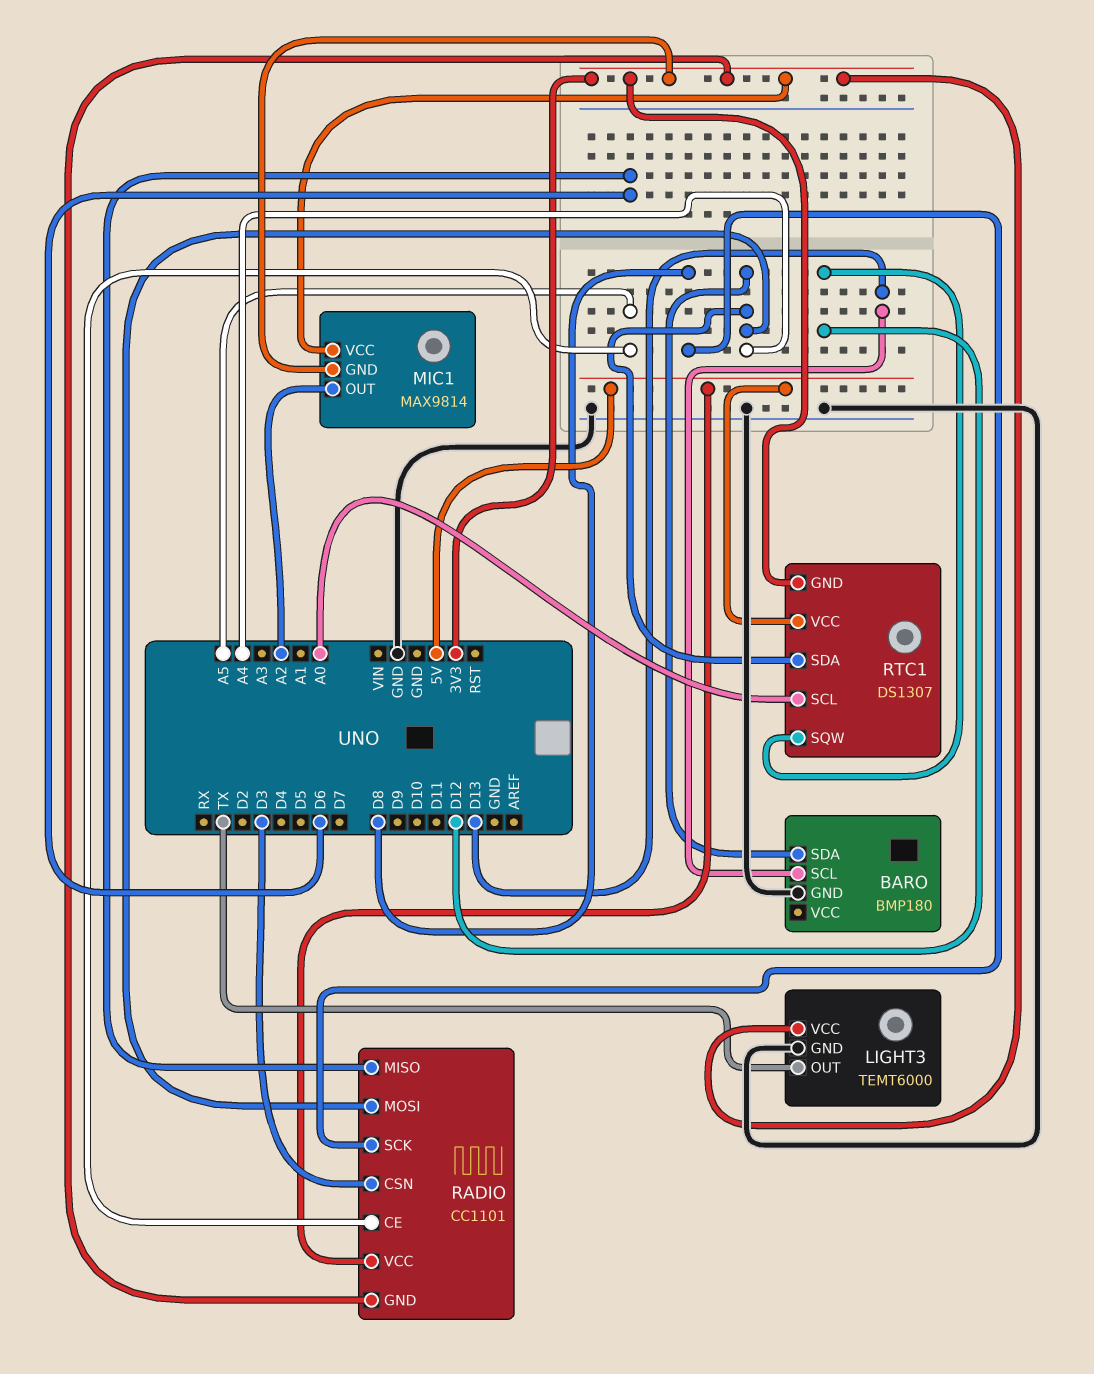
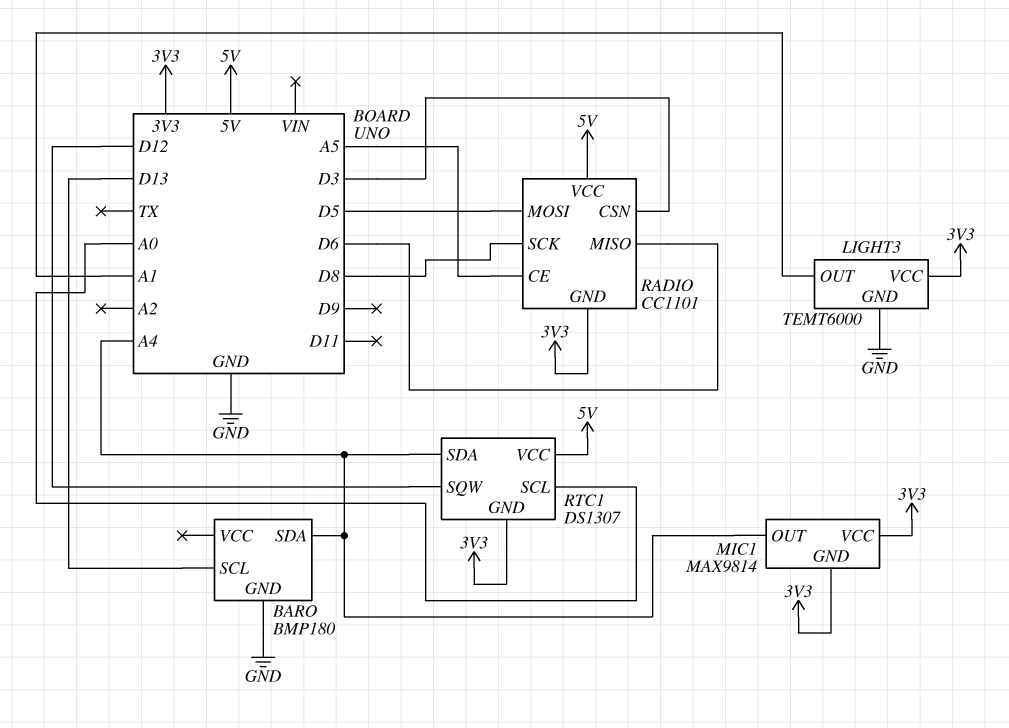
LIGHT3 pin OUT: TX -> A1
MIC1 pin OUT: A2 -> A4
RADIO pin MOSI: A4 -> D5

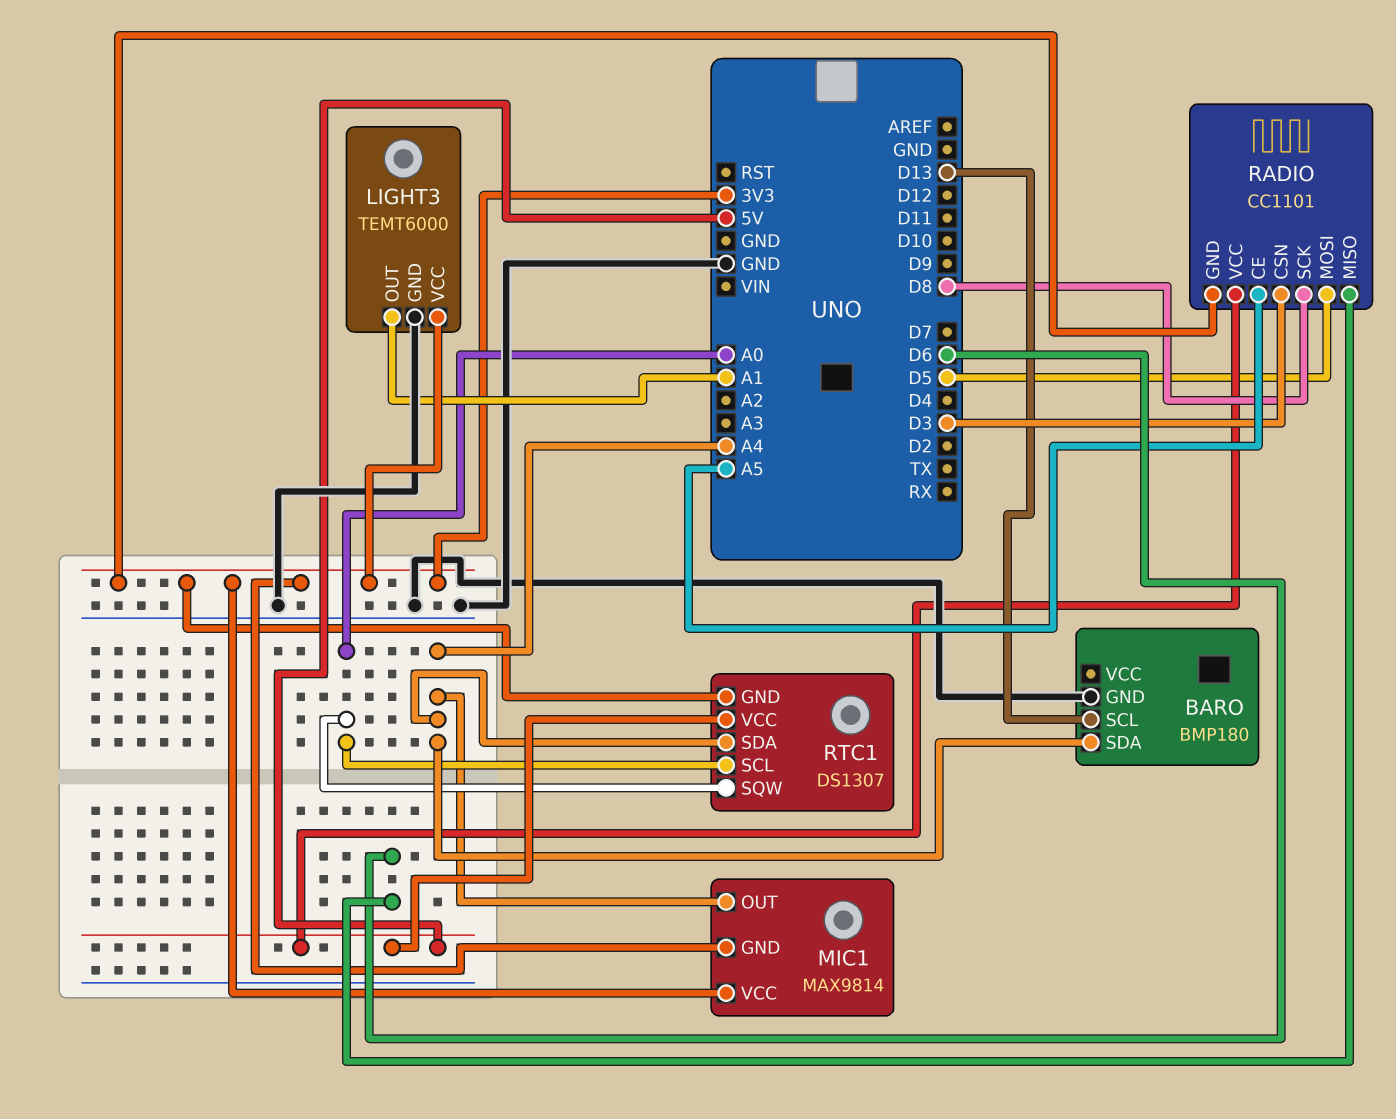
RTC1 pin SQW: D12 -> A0

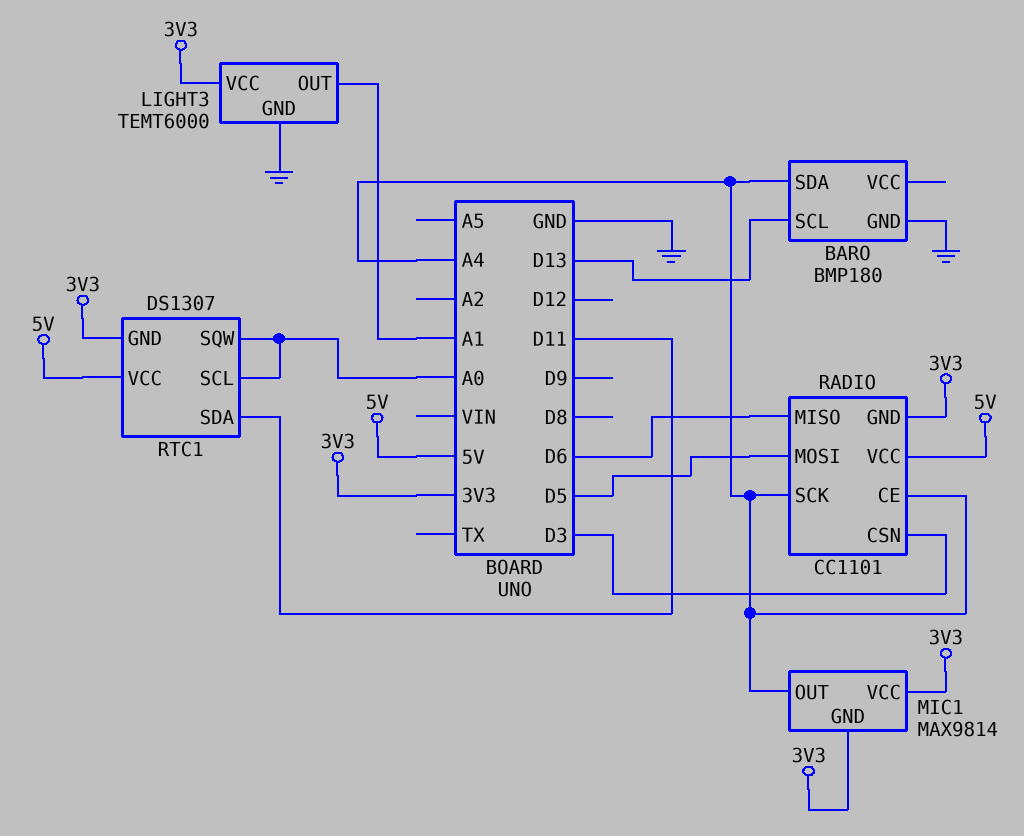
RADIO pin CE: A5 -> A4
RADIO pin SCK: D8 -> A4
RTC1 pin SDA: A4 -> D11

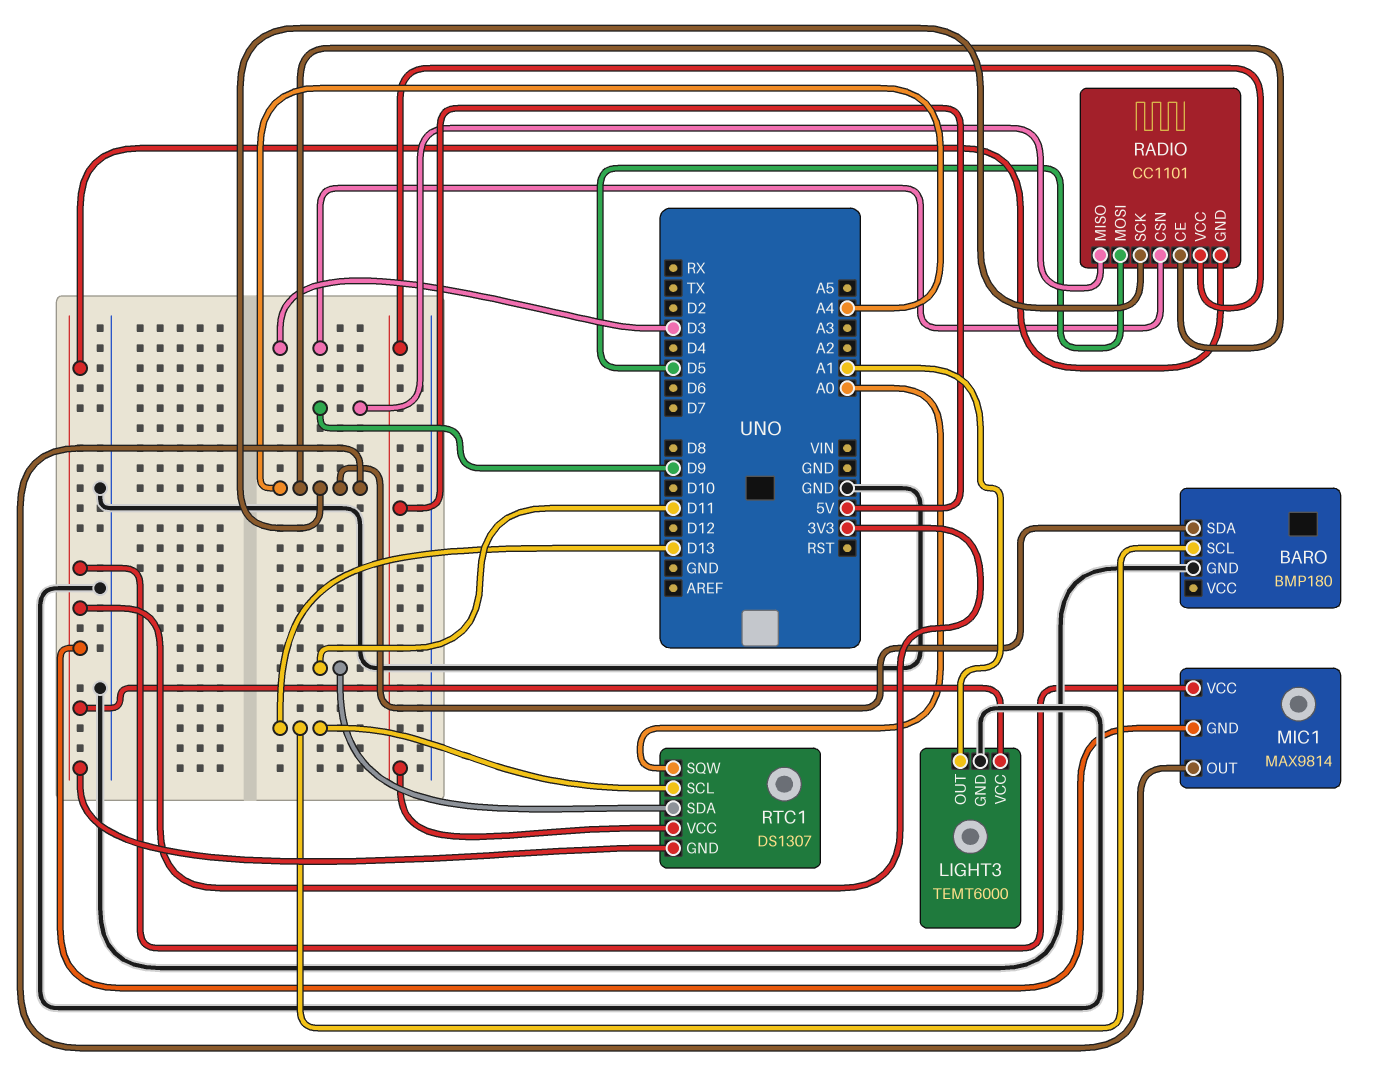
RADIO pin MISO: D6 -> D9
RTC1 pin SCL: A0 -> D13

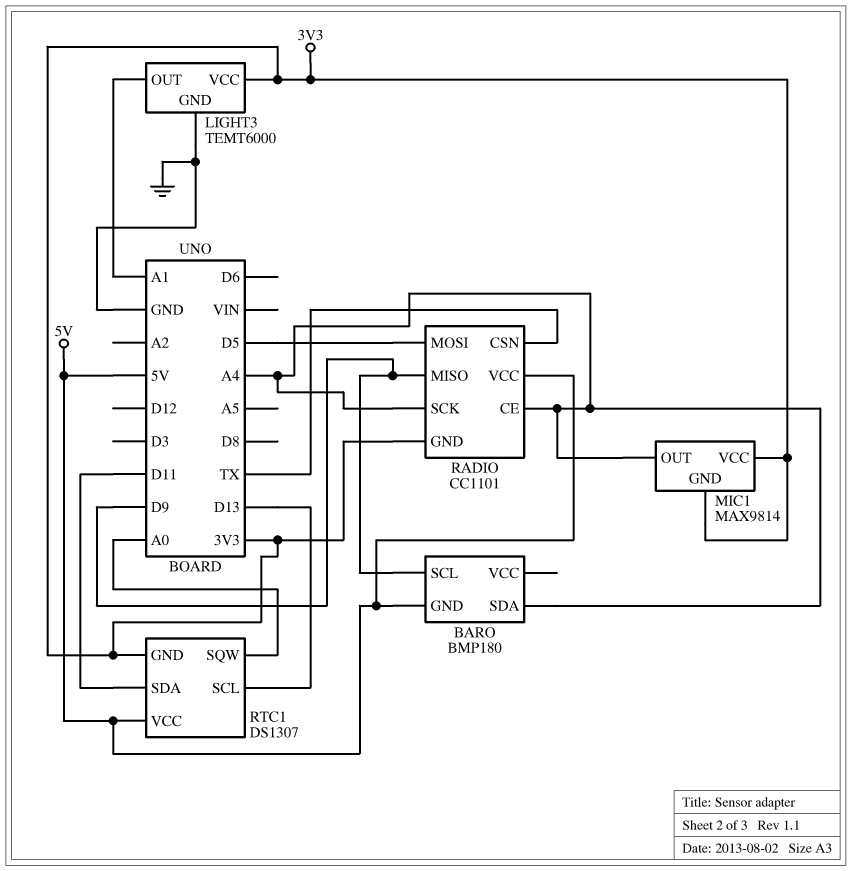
BARO pin GND: GND -> 5V
BARO pin SCL: D13 -> D9
RADIO pin CSN: D3 -> TX

